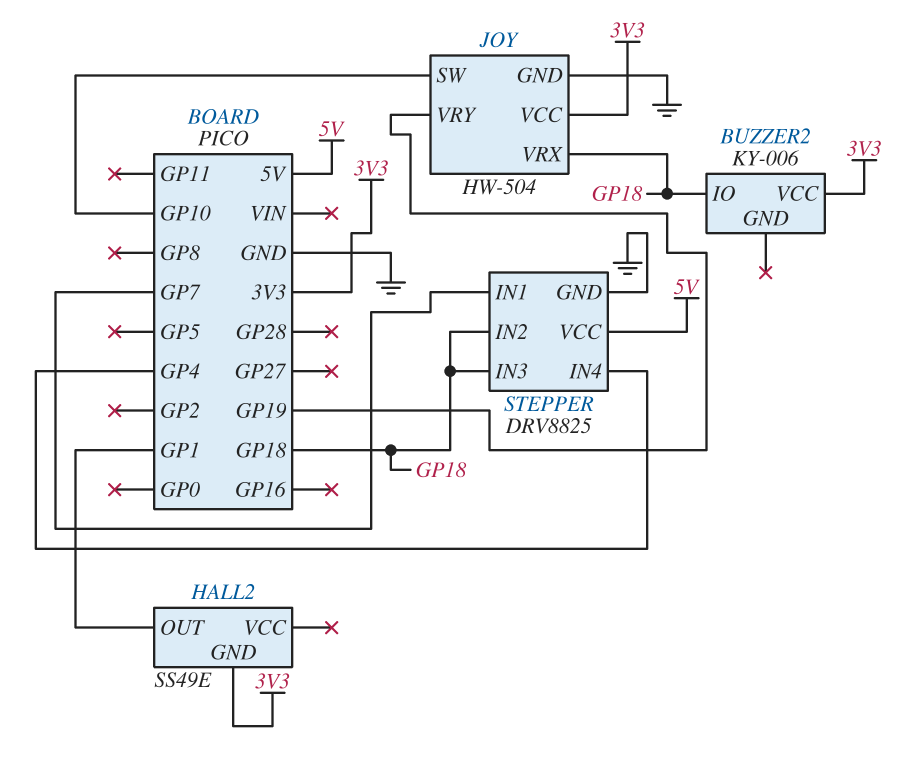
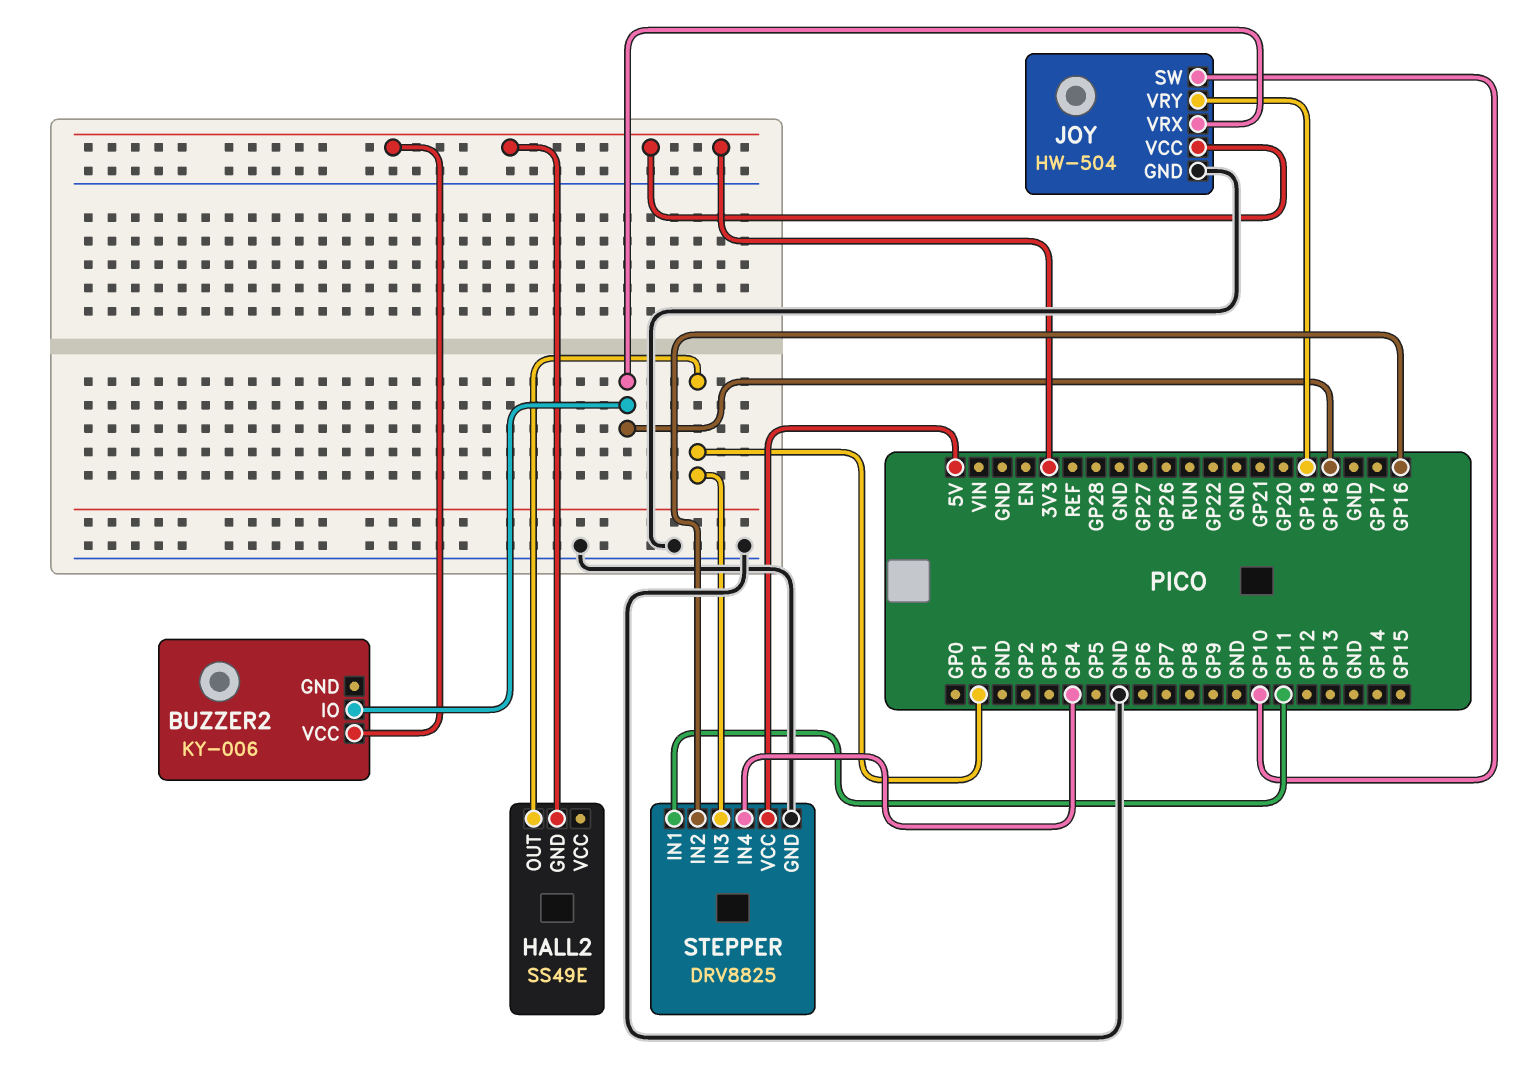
STEPPER pin IN1: GP7 -> GP11
STEPPER pin IN2: GP18 -> GP16
STEPPER pin IN3: GP18 -> GP1

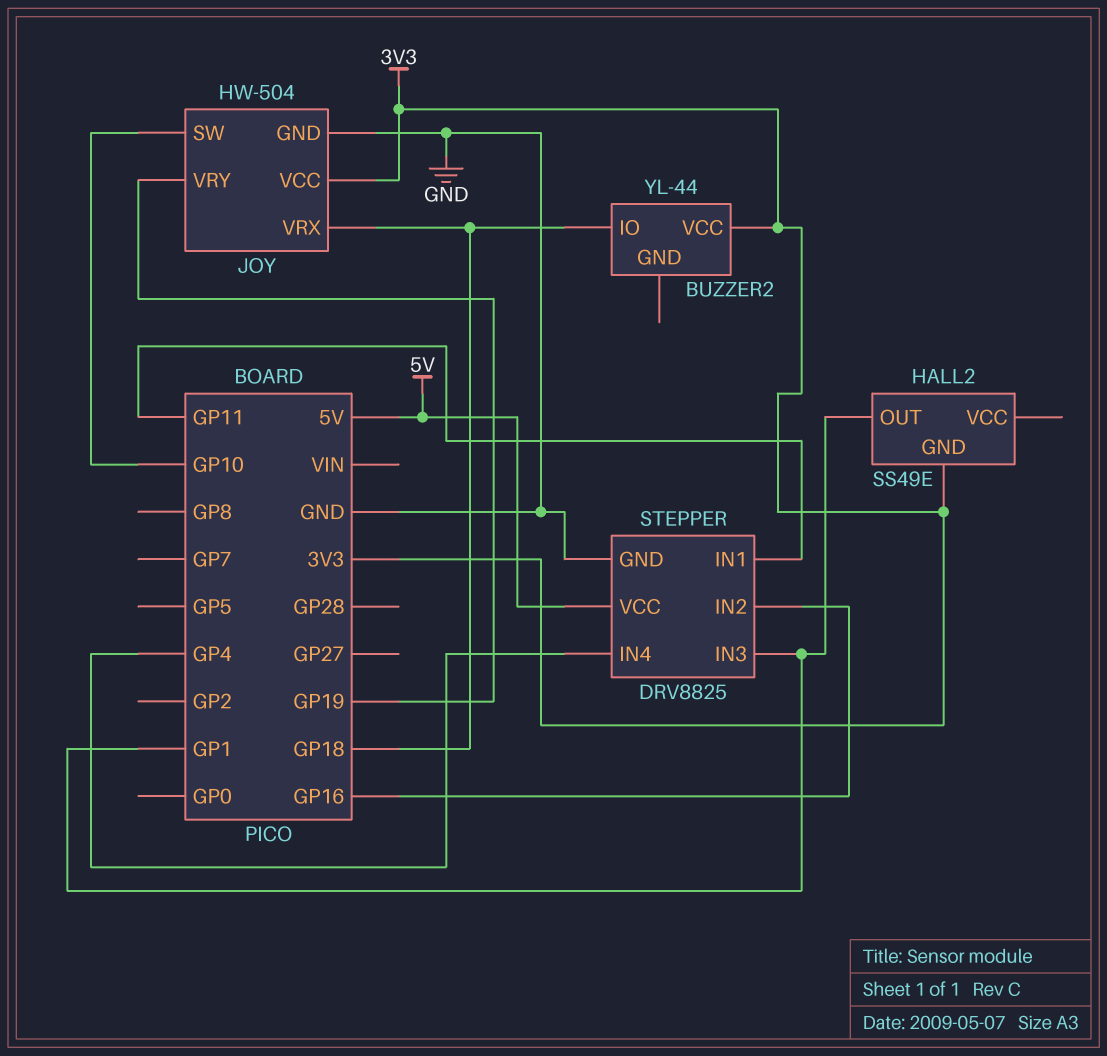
BUZZER2: KY-006 -> YL-44

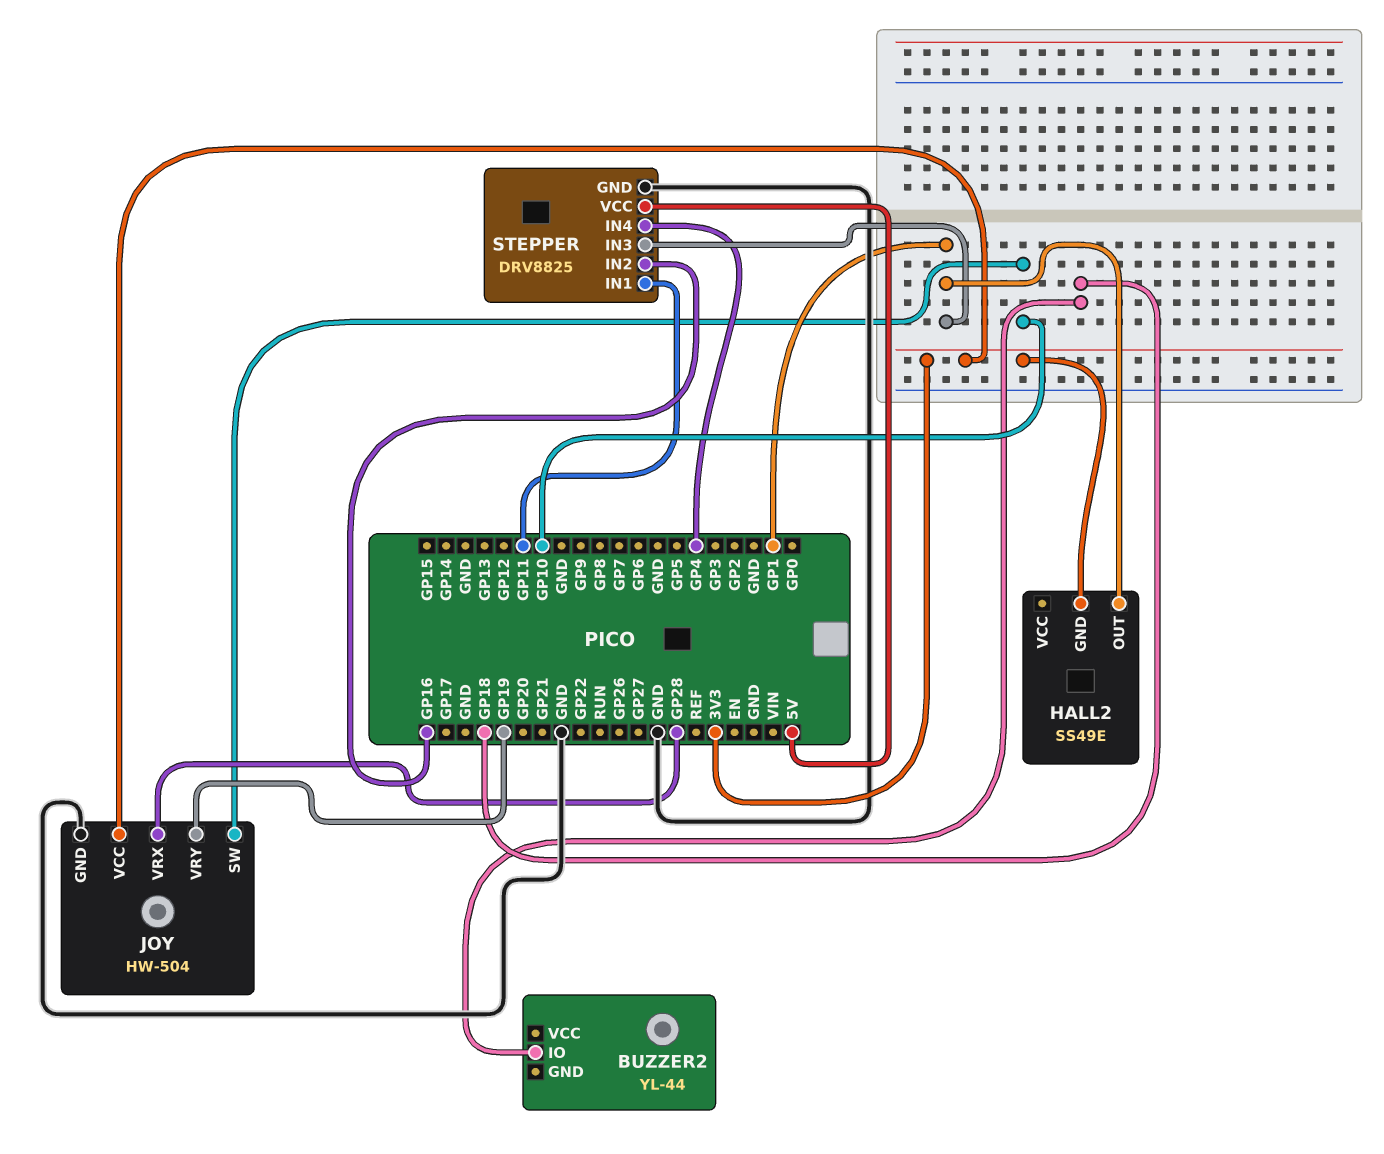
BUZZER2 pin VCC: 3V3 -> none
JOY pin VRX: GP18 -> GP28

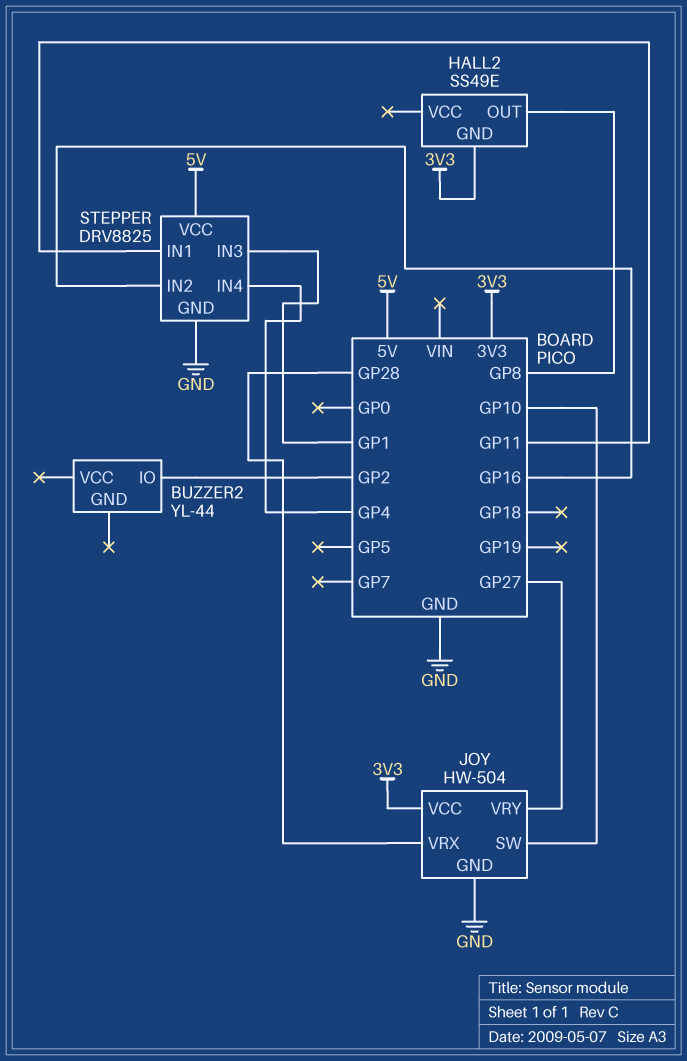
BUZZER2 pin IO: GP18 -> GP2
HALL2 pin OUT: GP1 -> GP8
JOY pin VRY: GP19 -> GP27

